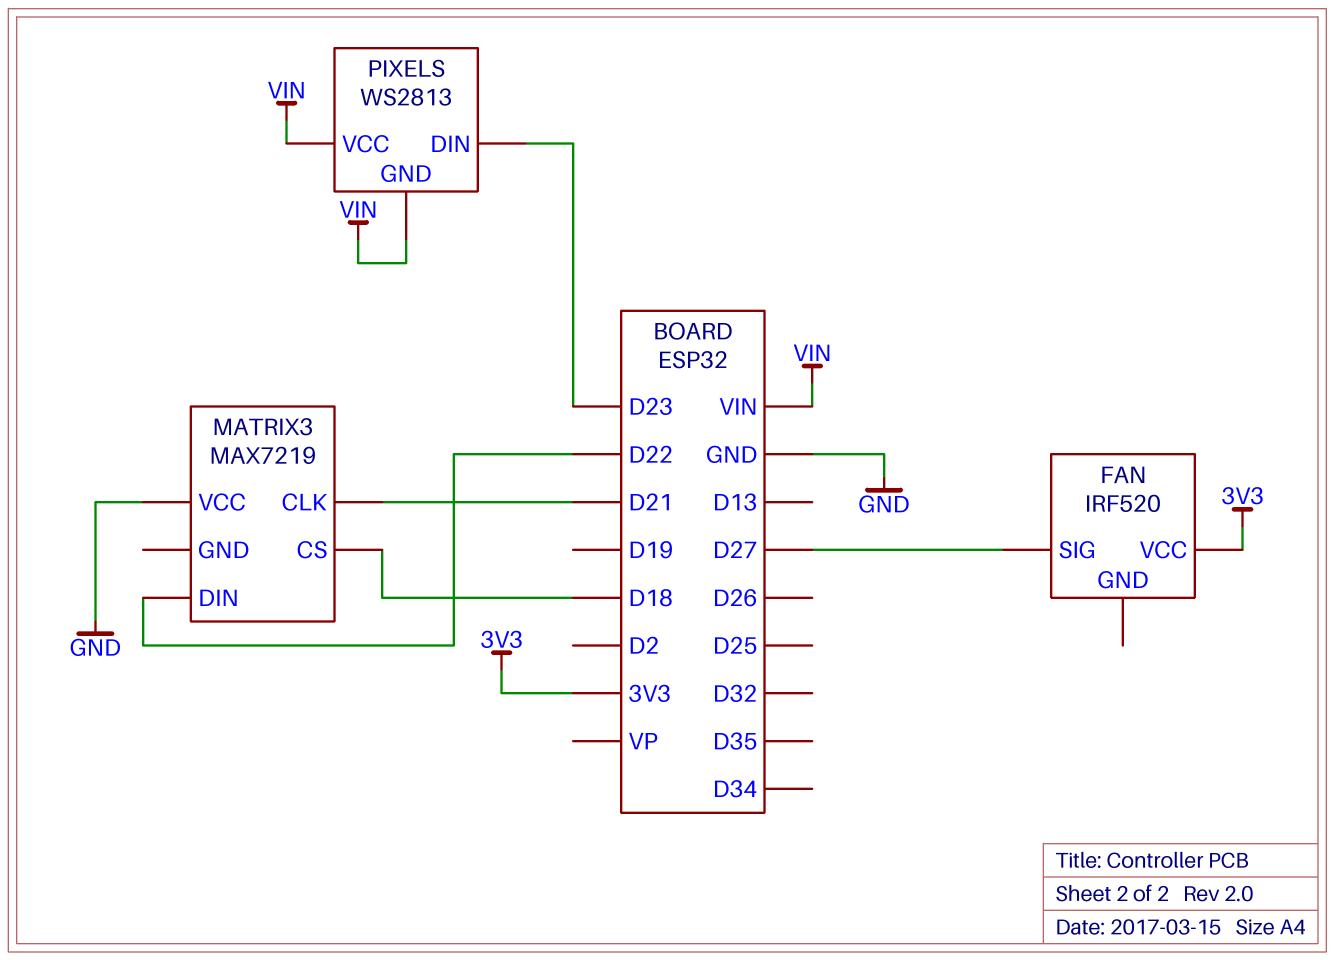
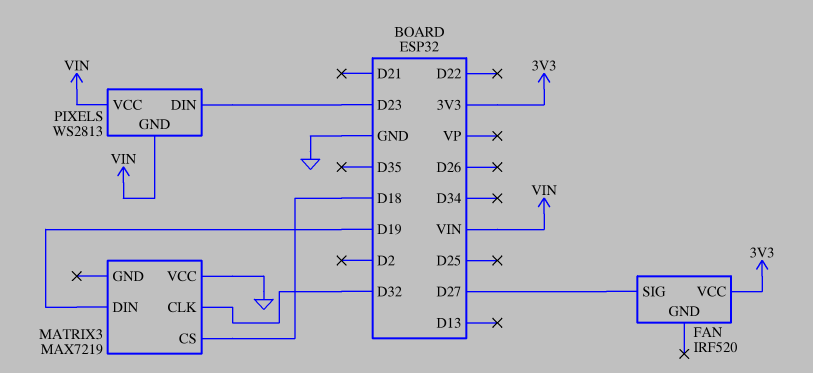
MATRIX3 pin CLK: D21 -> D32
MATRIX3 pin DIN: D22 -> D19

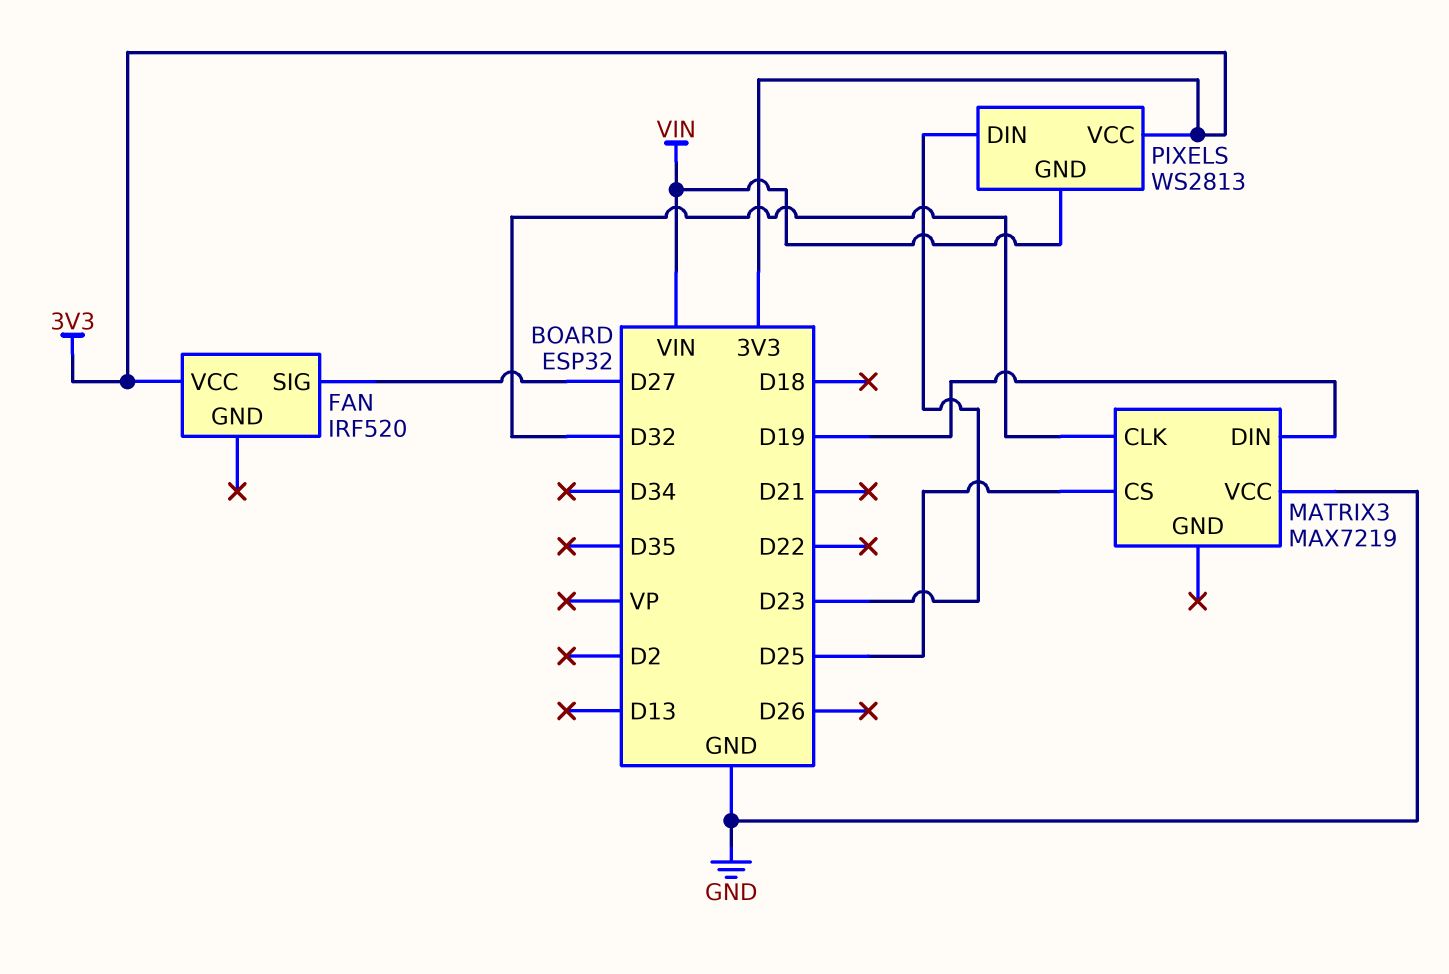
MATRIX3 pin CS: D18 -> D25
PIXELS pin VCC: VIN -> 3V3

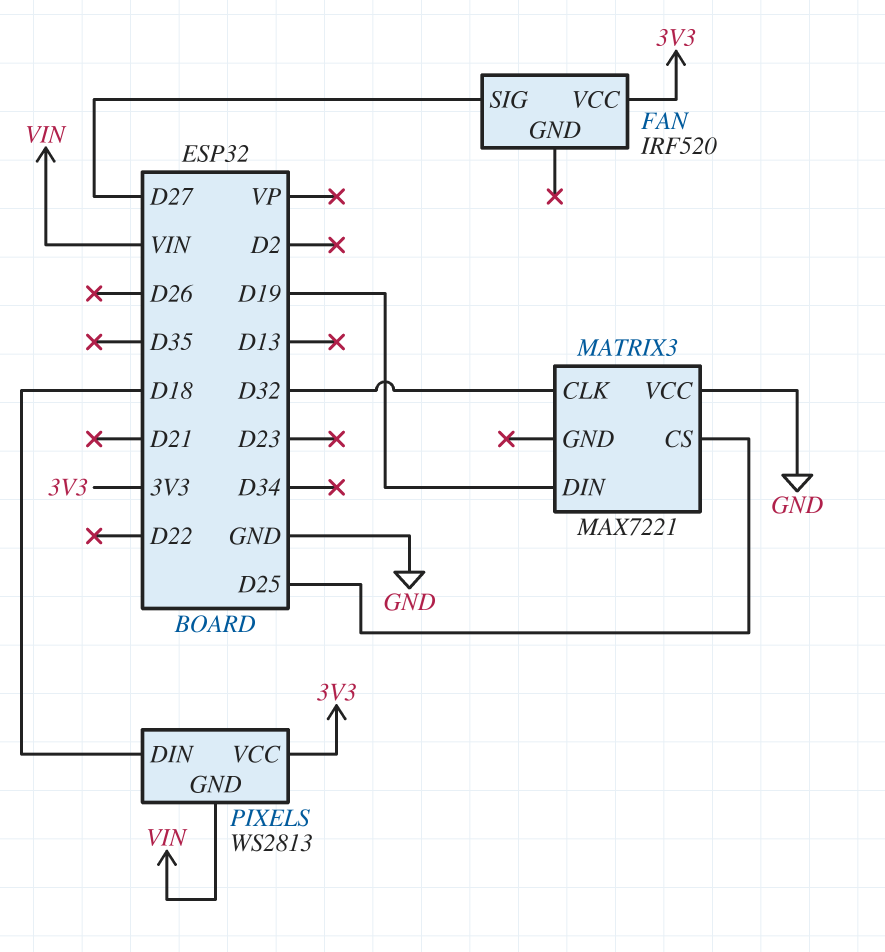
MATRIX3: MAX7219 -> MAX7221
PIXELS pin DIN: D23 -> D18

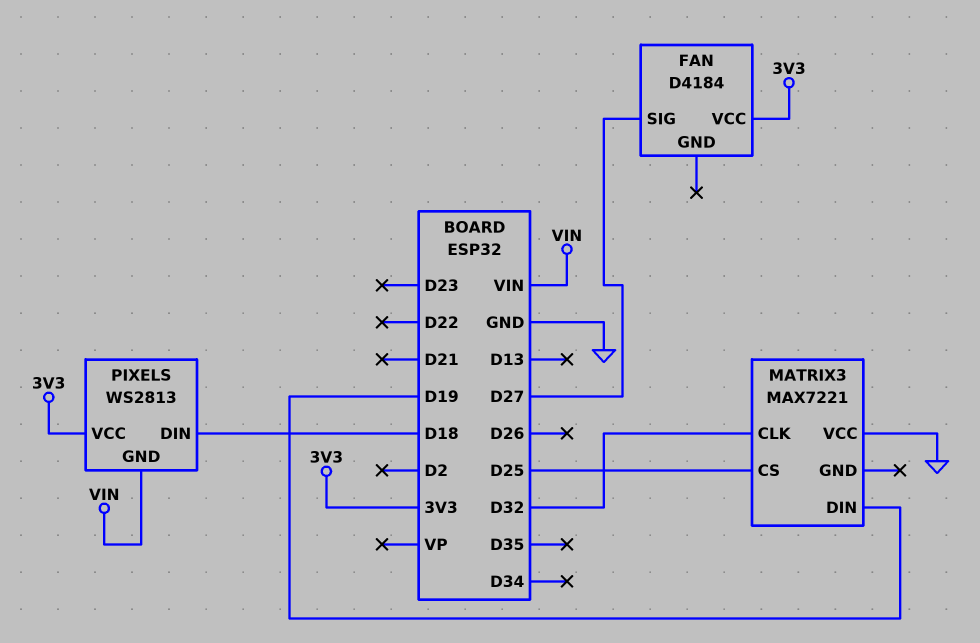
FAN: IRF520 -> D4184

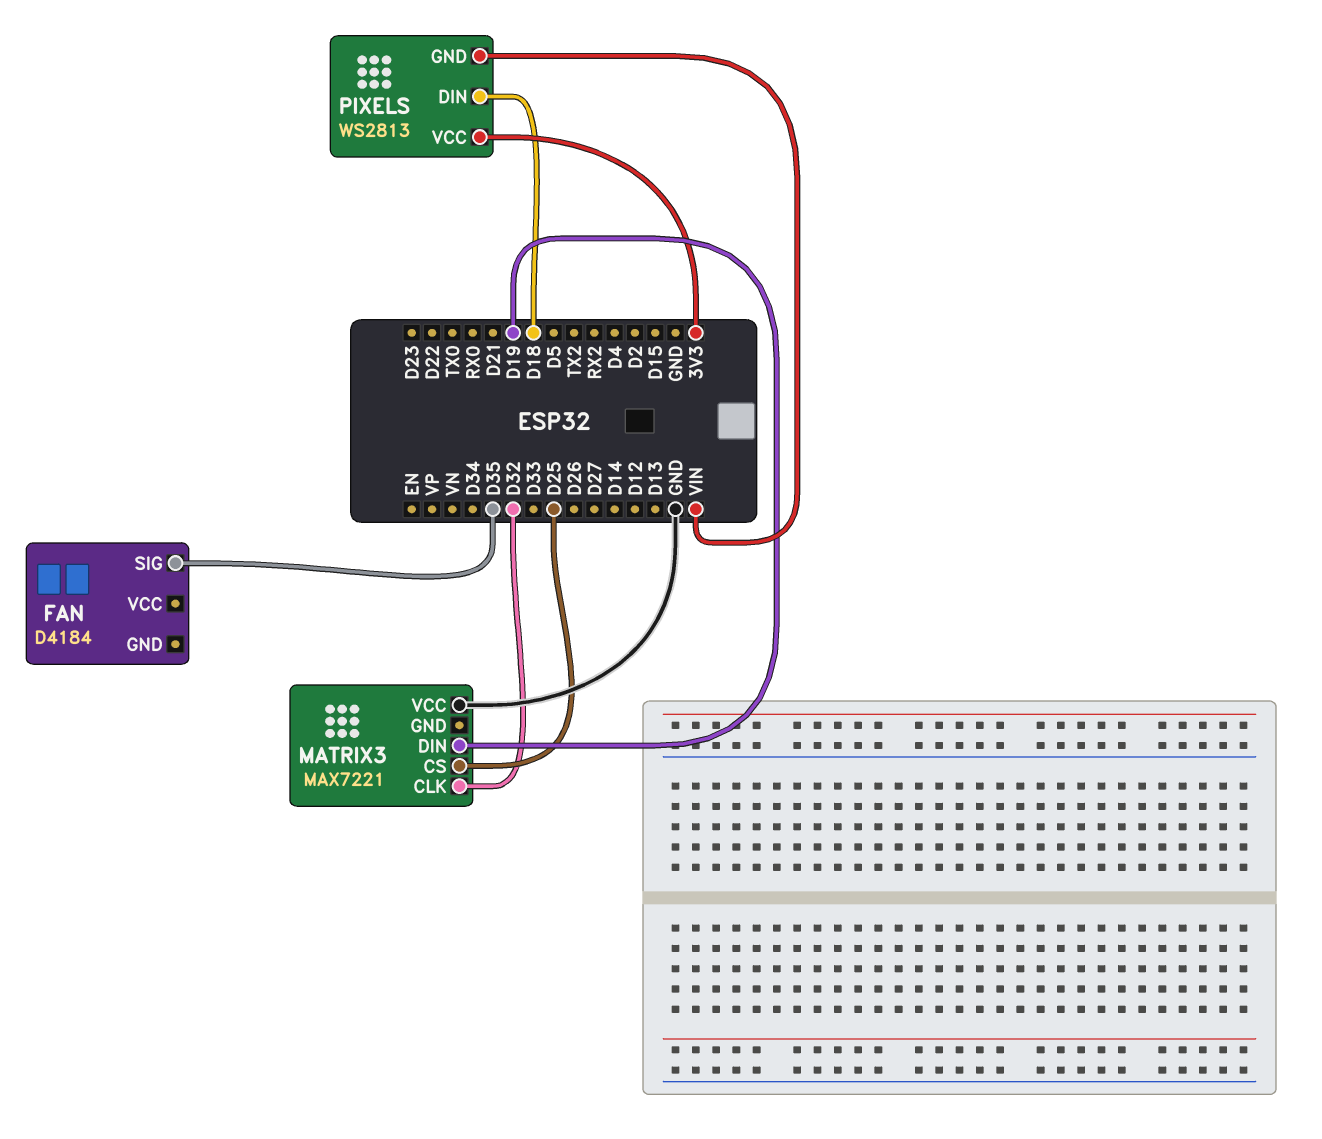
FAN pin SIG: D27 -> D35
FAN pin VCC: 3V3 -> none

